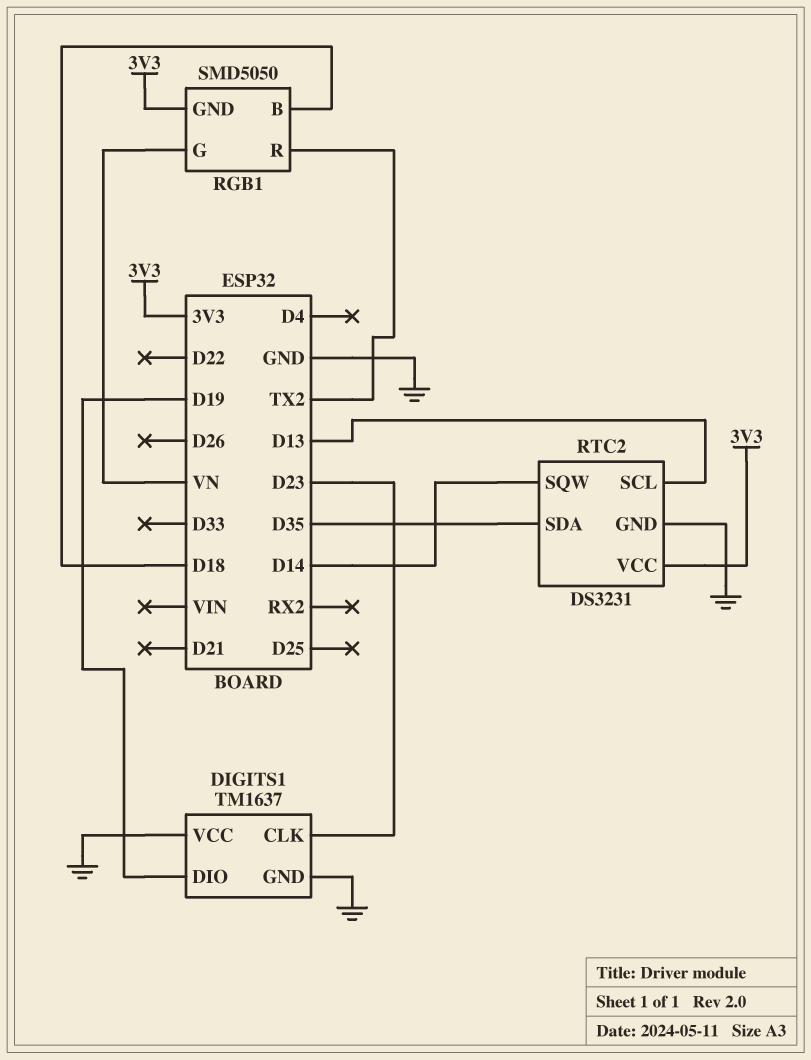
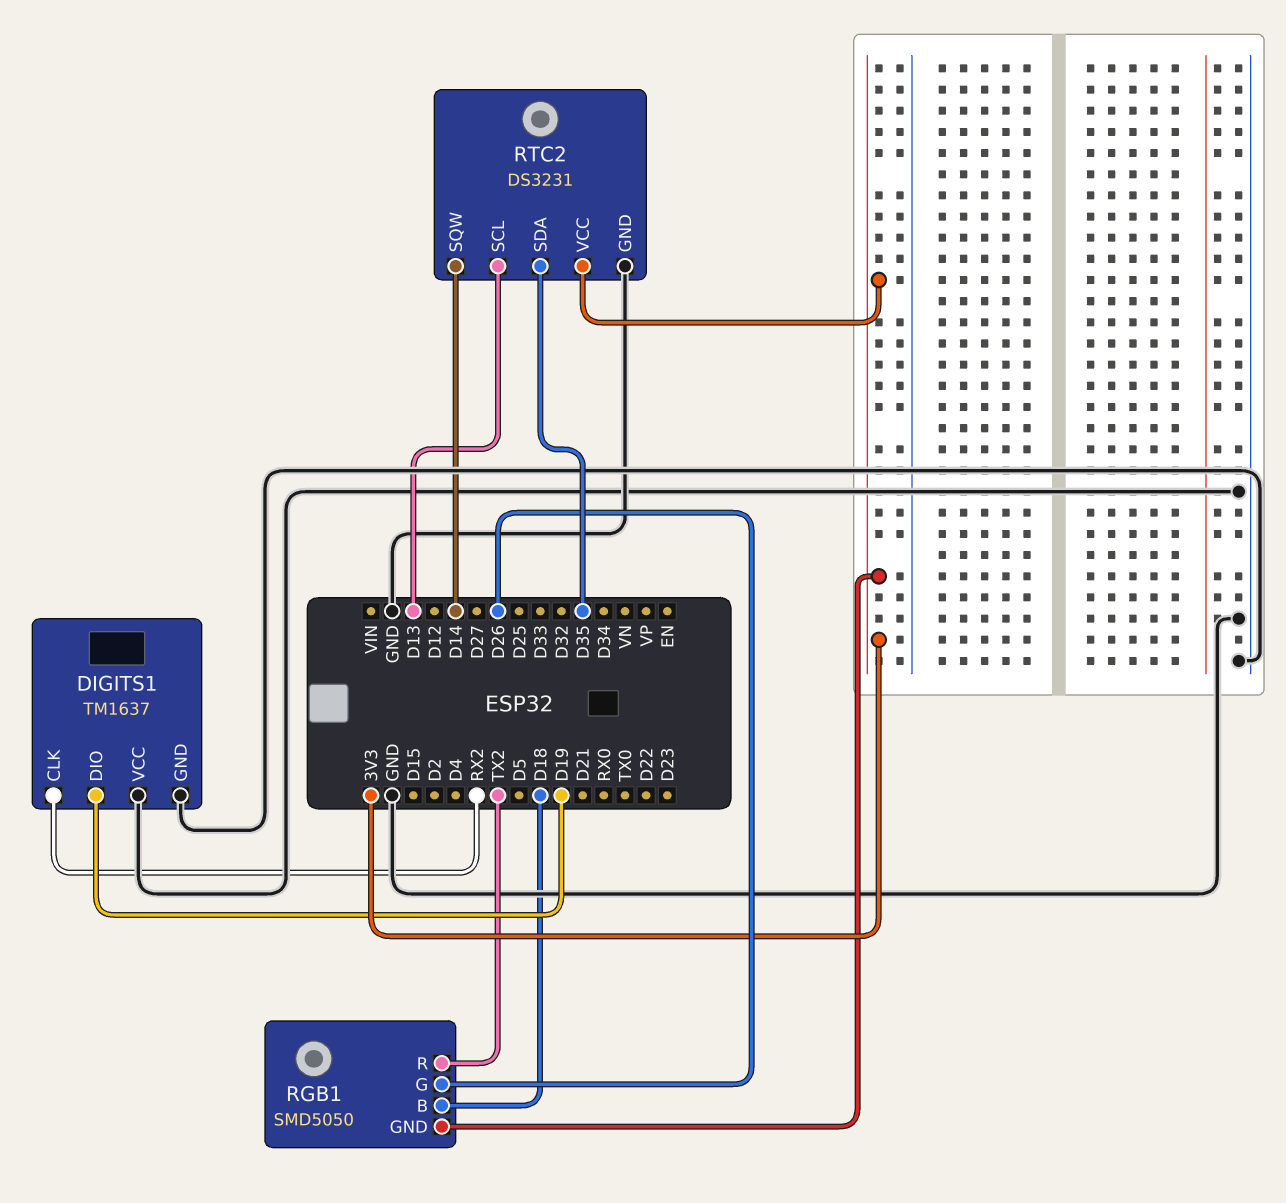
DIGITS1 pin CLK: D23 -> RX2
RGB1 pin G: VN -> D26

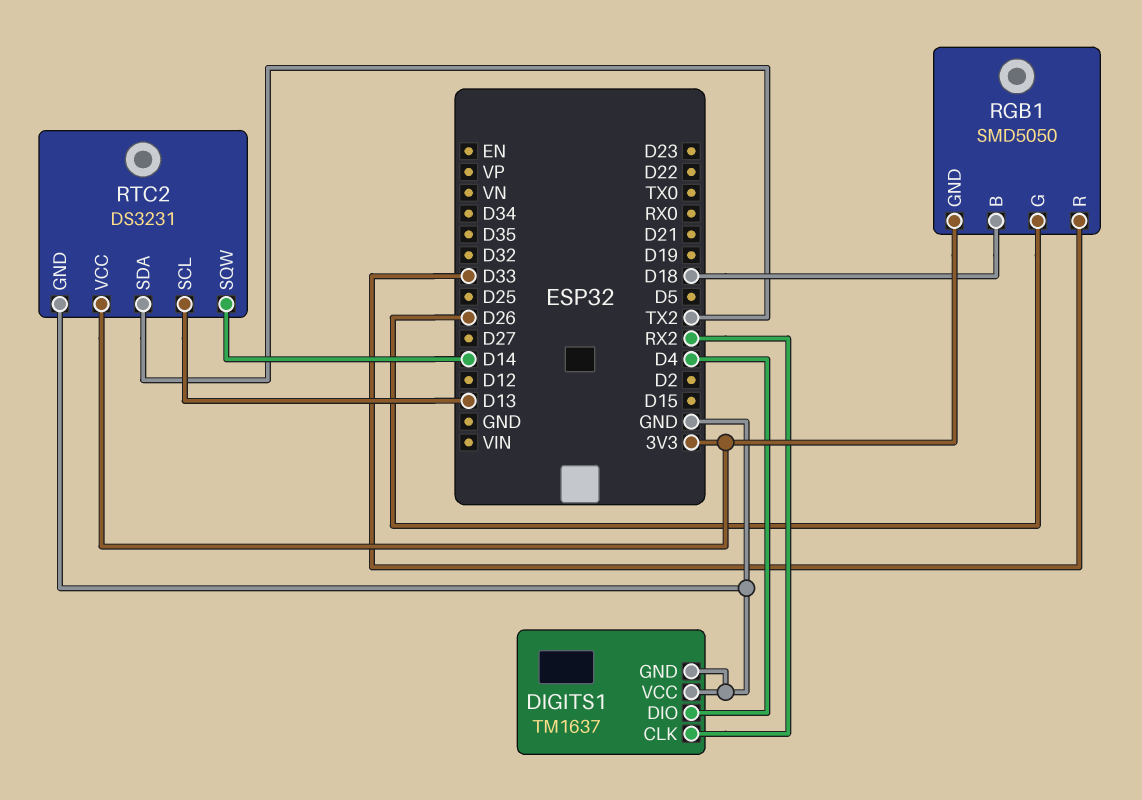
DIGITS1 pin DIO: D19 -> D4
RGB1 pin R: TX2 -> D33
RTC2 pin SDA: D35 -> TX2

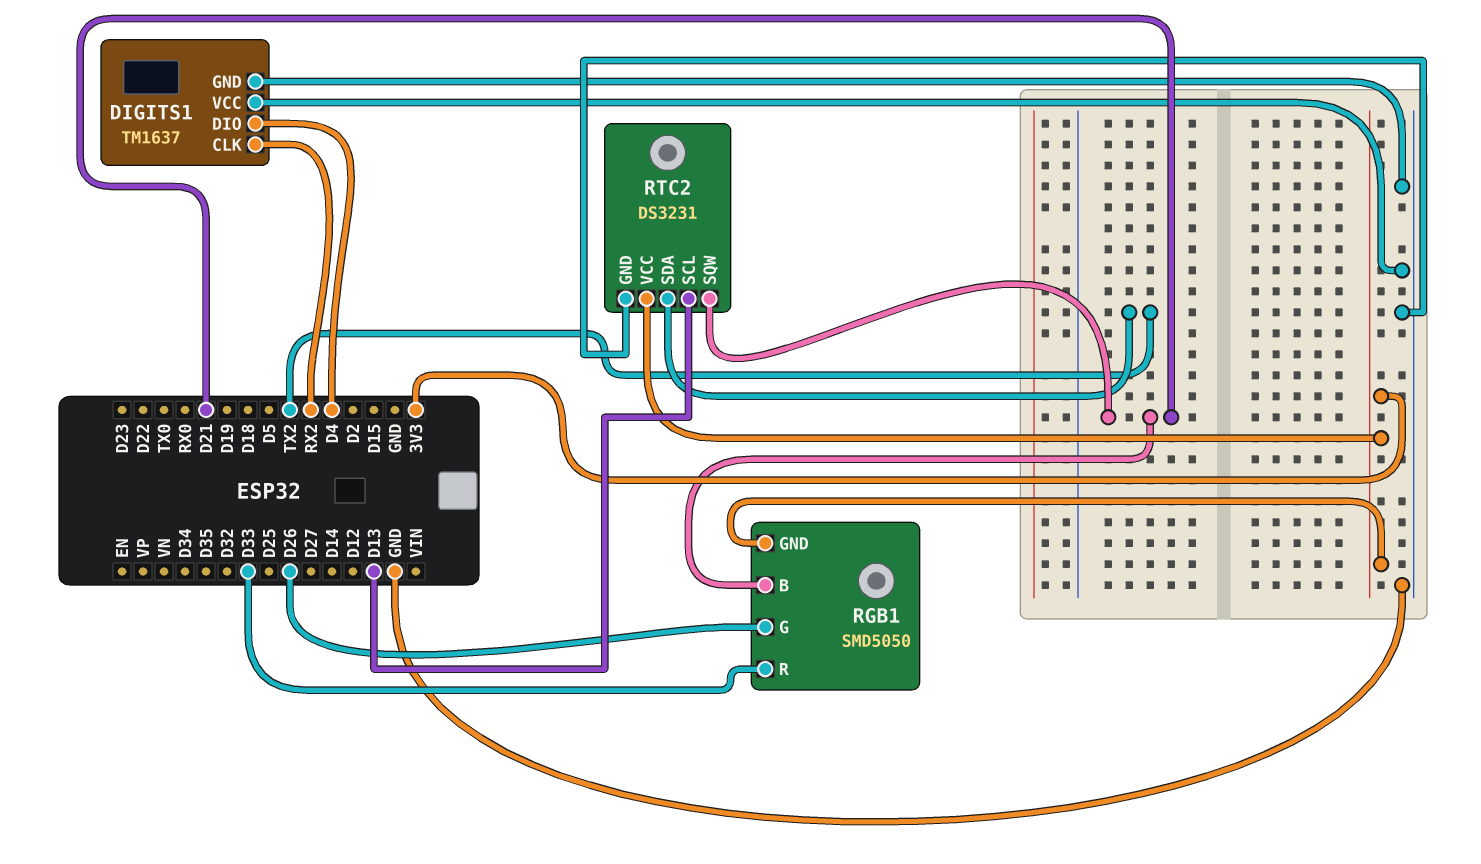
RGB1 pin B: D18 -> D21
RTC2 pin SQW: D14 -> D21

